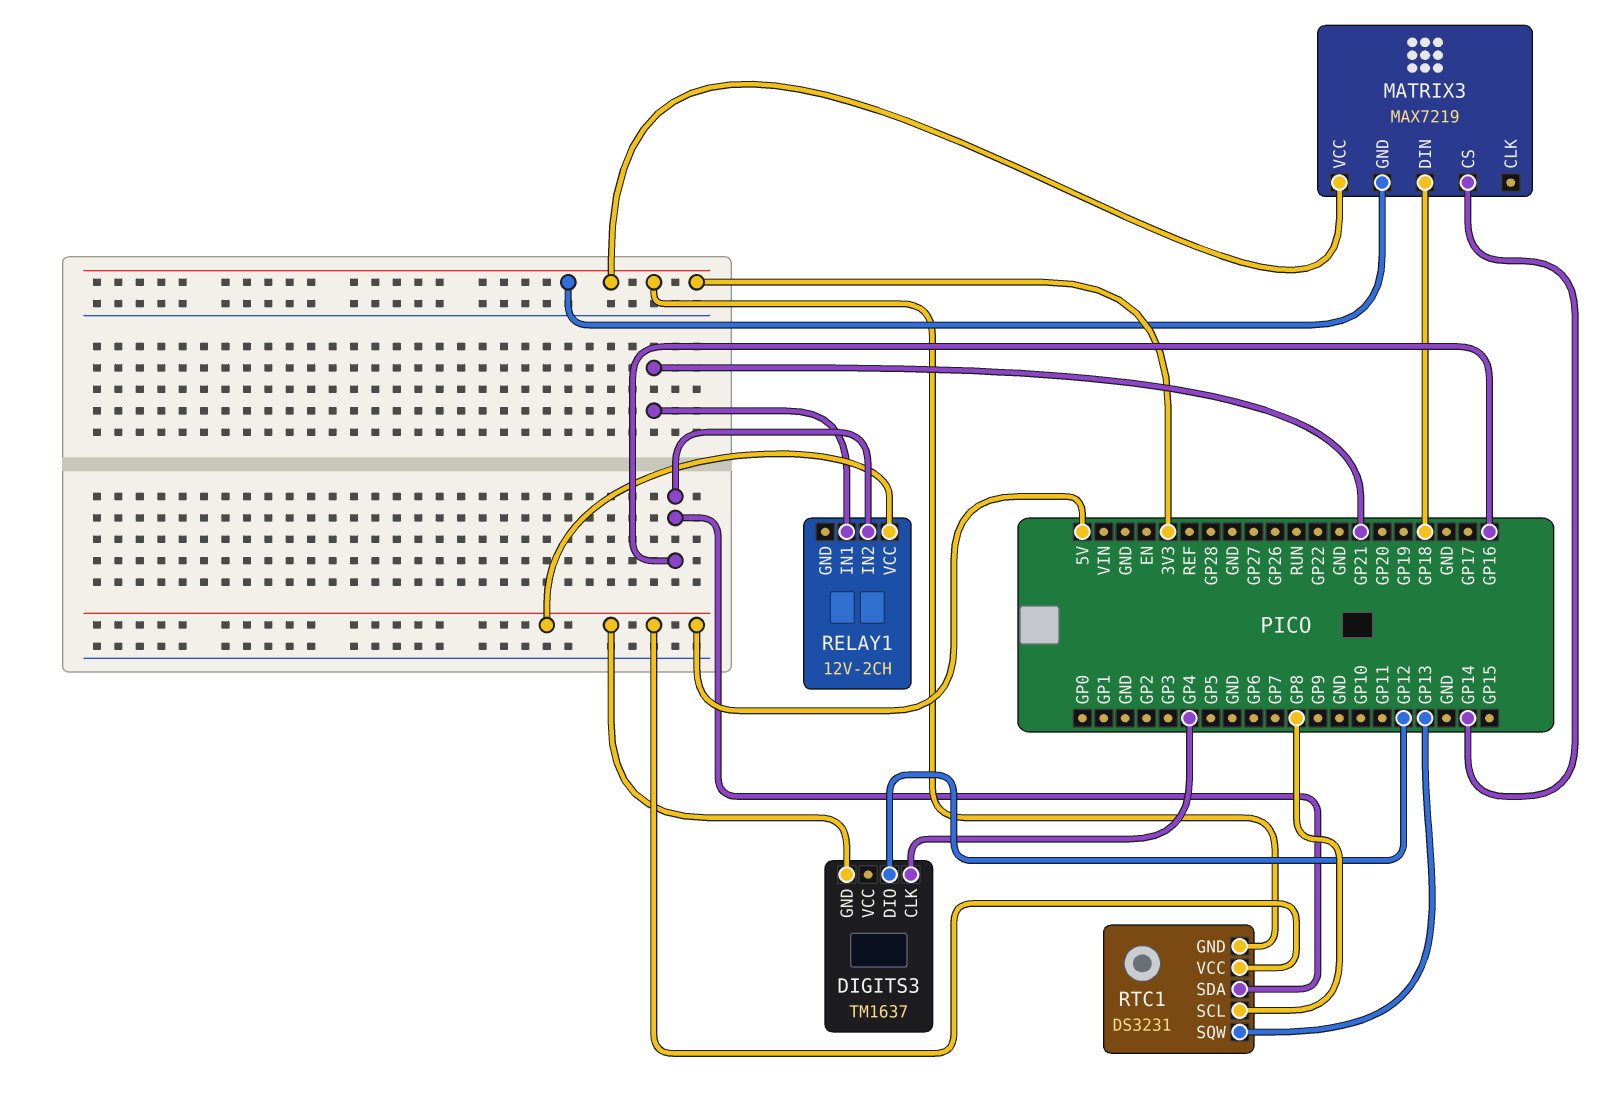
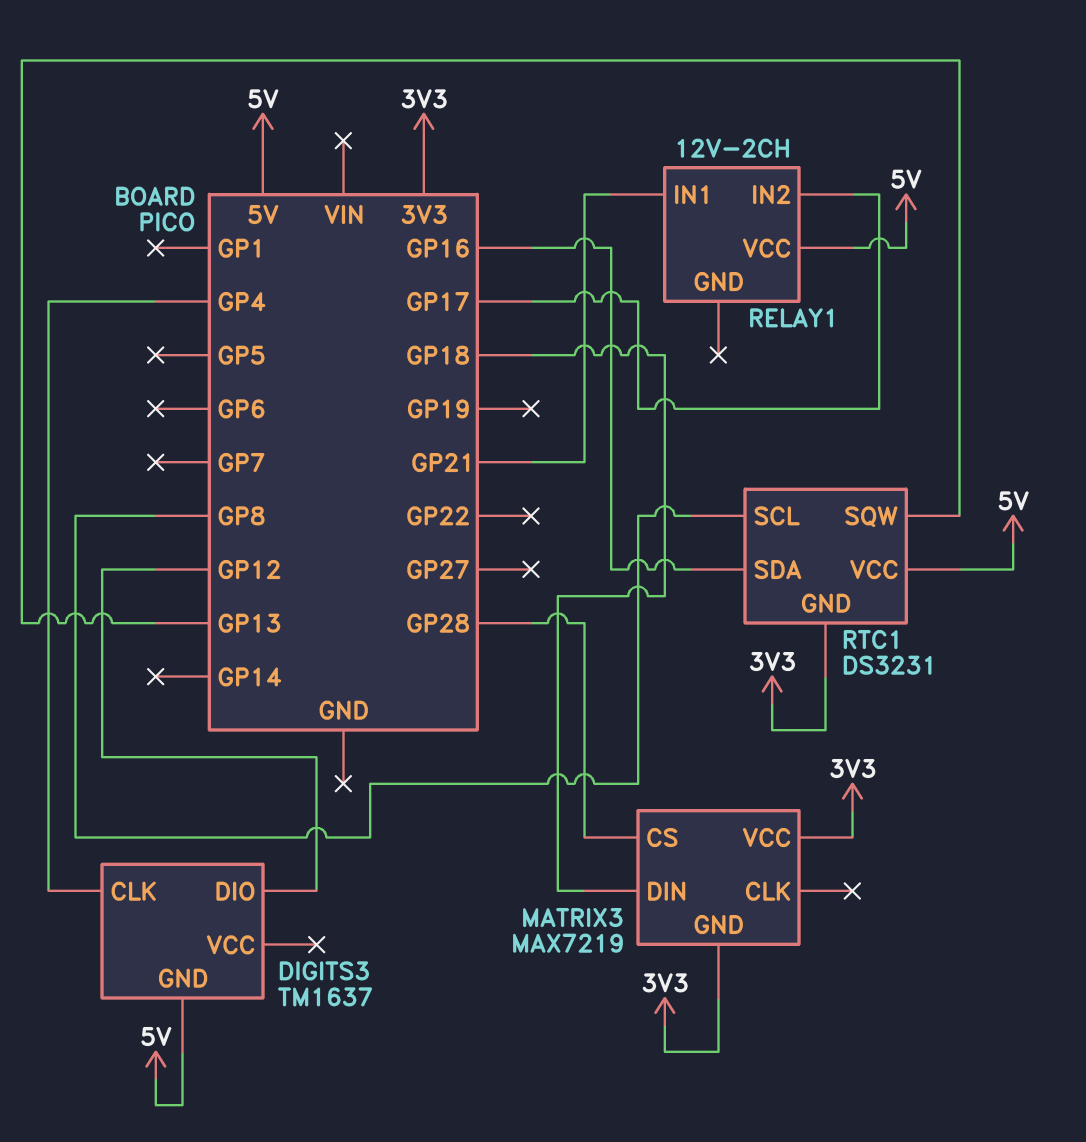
MATRIX3 pin CS: GP14 -> GP28
RELAY1 pin IN2: GP16 -> GP17

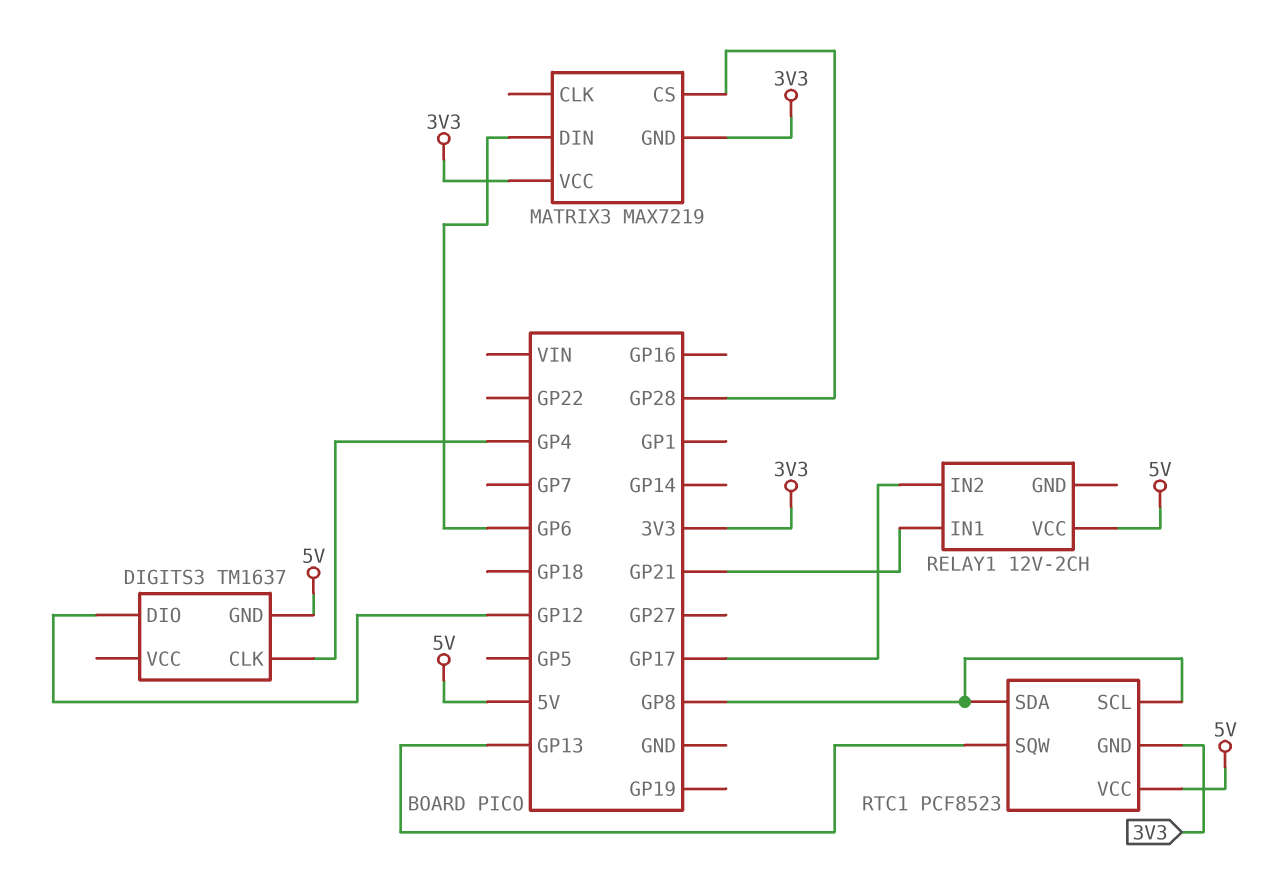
MATRIX3 pin DIN: GP18 -> GP6
RTC1: DS3231 -> PCF8523
RTC1 pin SDA: GP16 -> GP8

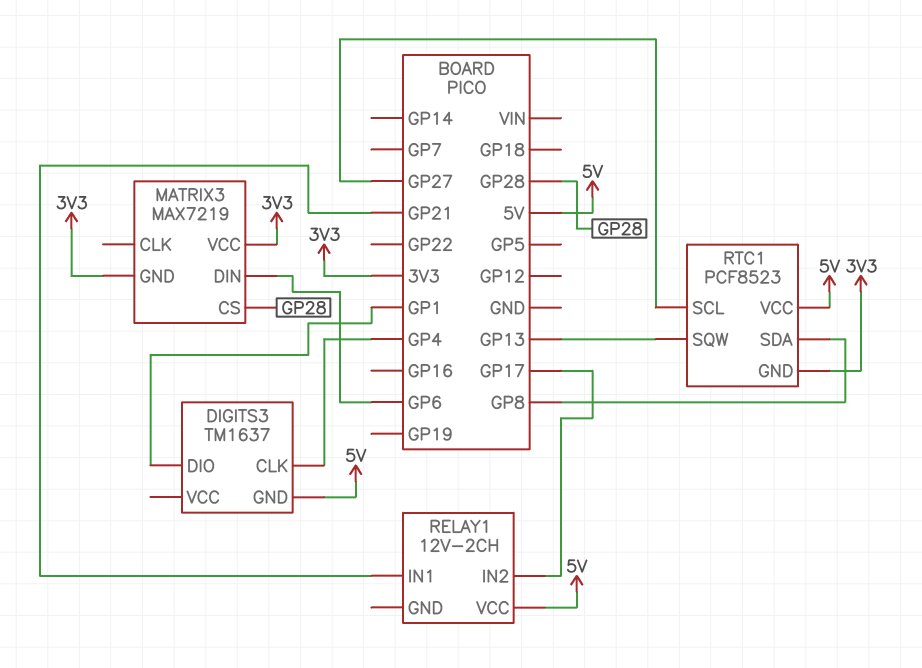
DIGITS3 pin DIO: GP12 -> GP1
RTC1 pin SCL: GP8 -> GP27

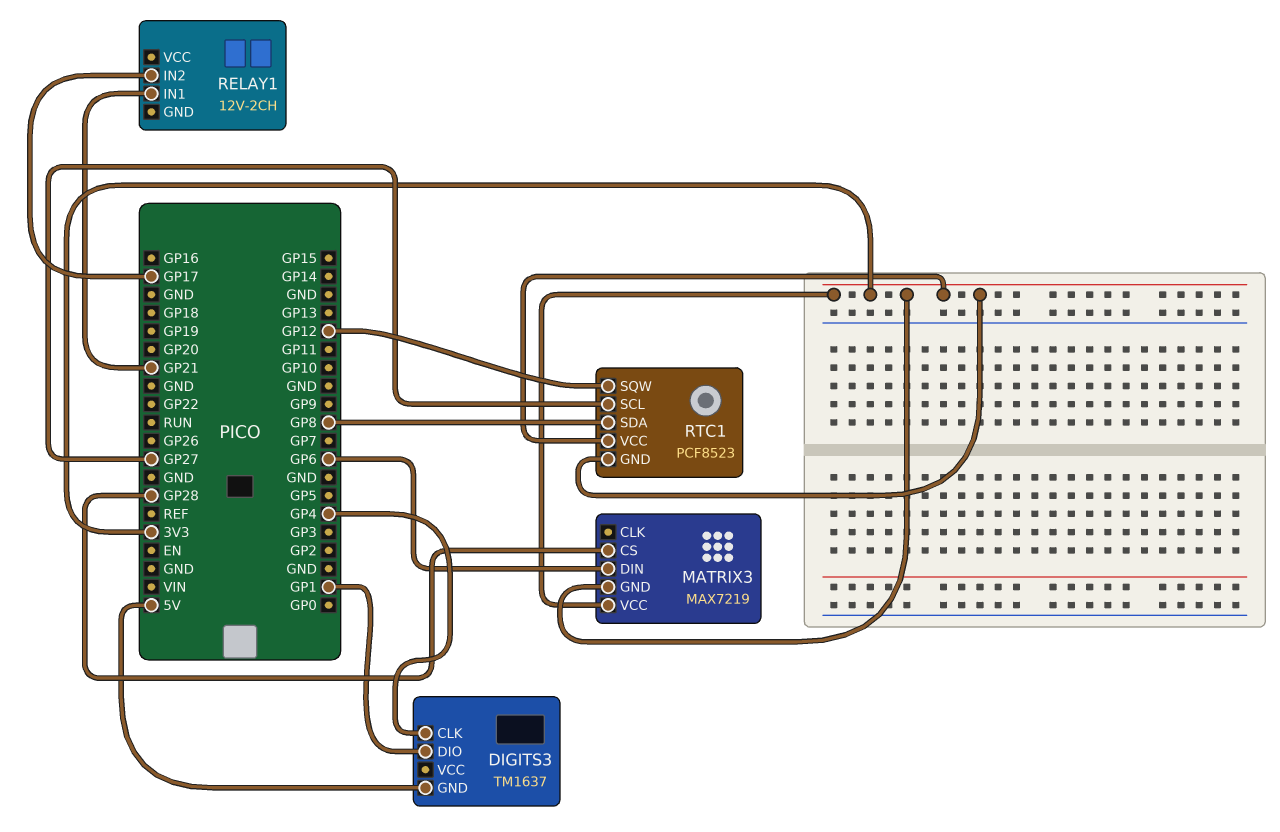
RELAY1 pin VCC: 5V -> none
RTC1 pin SQW: GP13 -> GP12
RTC1 pin VCC: 5V -> 3V3

